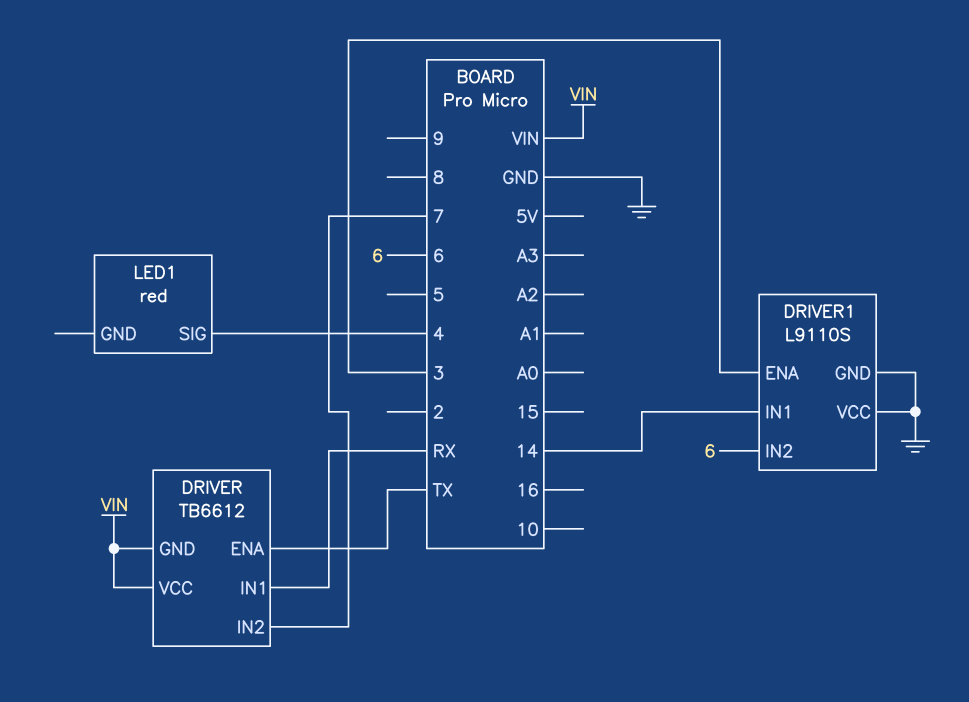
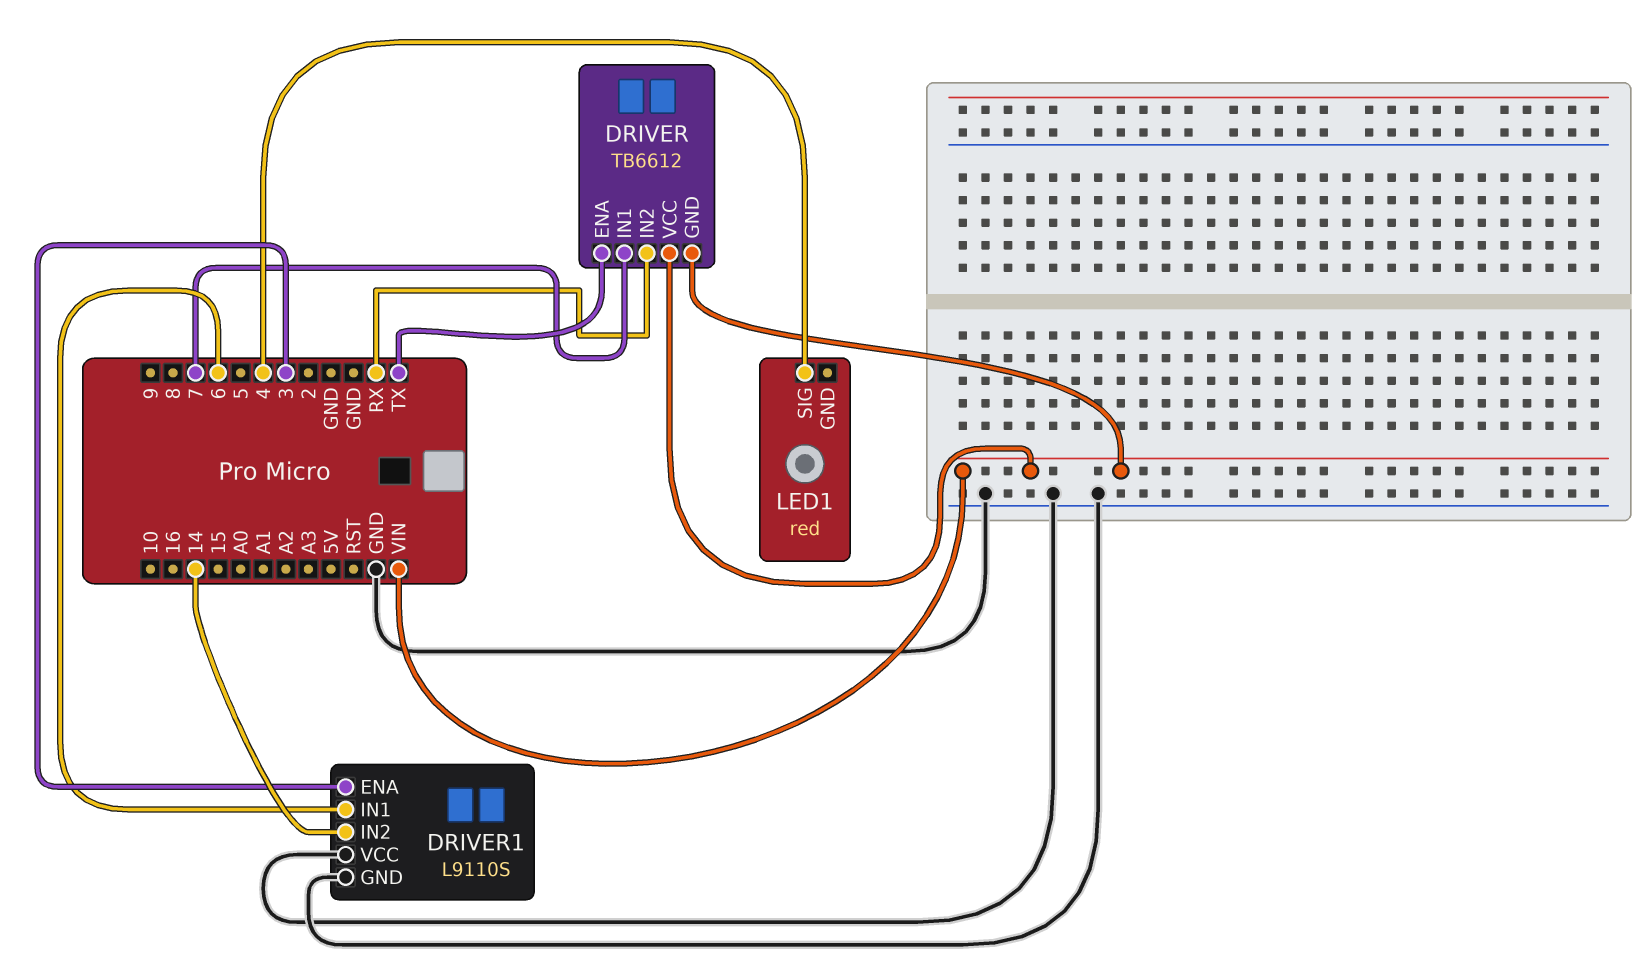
DRIVER pin IN1: RX -> 7
DRIVER pin IN2: 7 -> RX
DRIVER1 pin IN1: 14 -> 6
DRIVER1 pin IN2: 6 -> 14

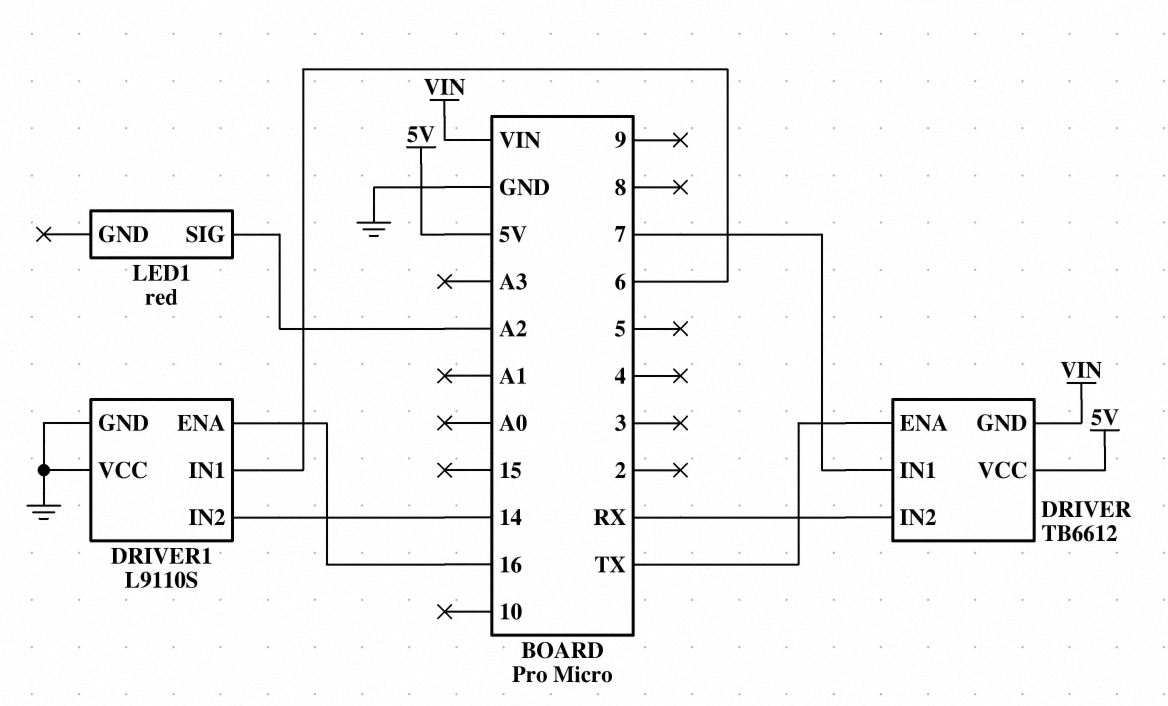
DRIVER pin VCC: VIN -> 5V
DRIVER1 pin ENA: 3 -> 16
LED1 pin SIG: 4 -> A2

